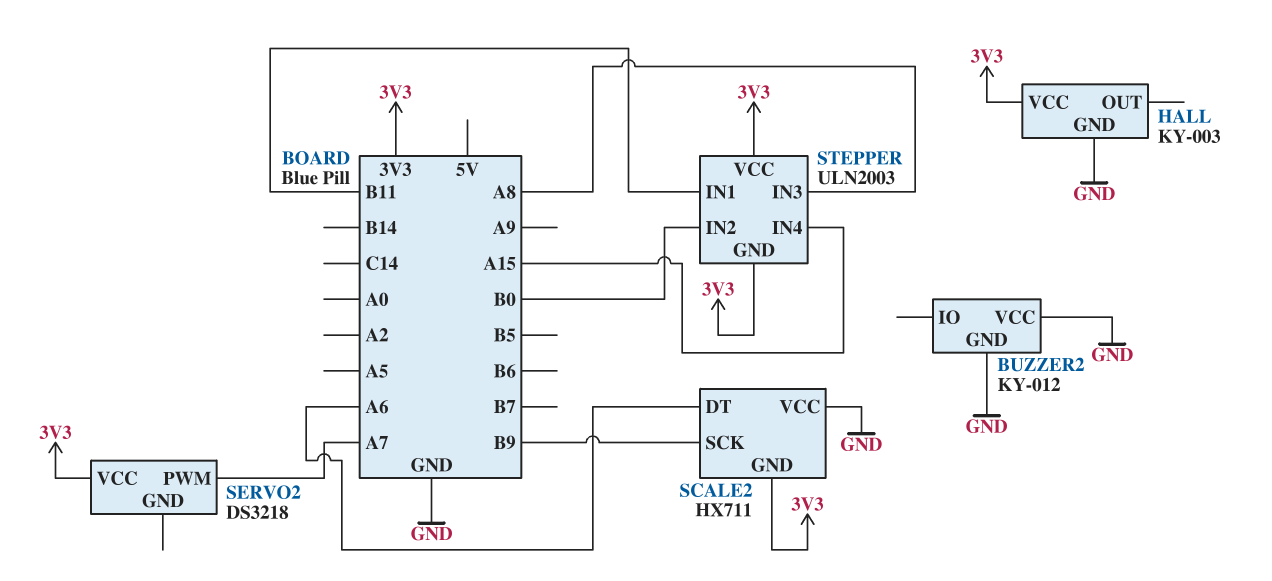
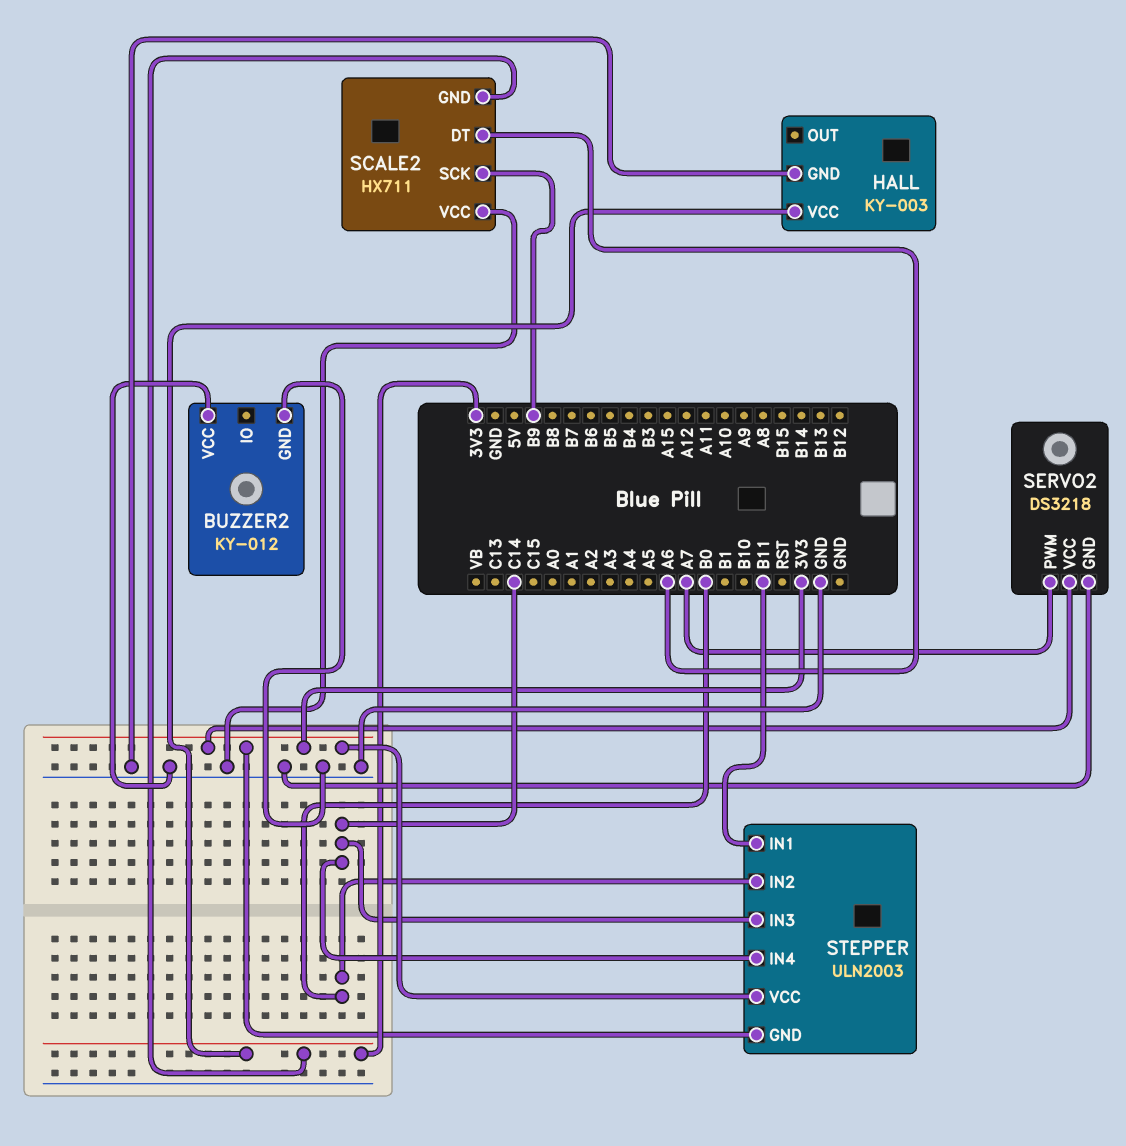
SERVO2 pin GND: none -> GND
STEPPER pin IN3: A8 -> C14
STEPPER pin IN4: A15 -> C14

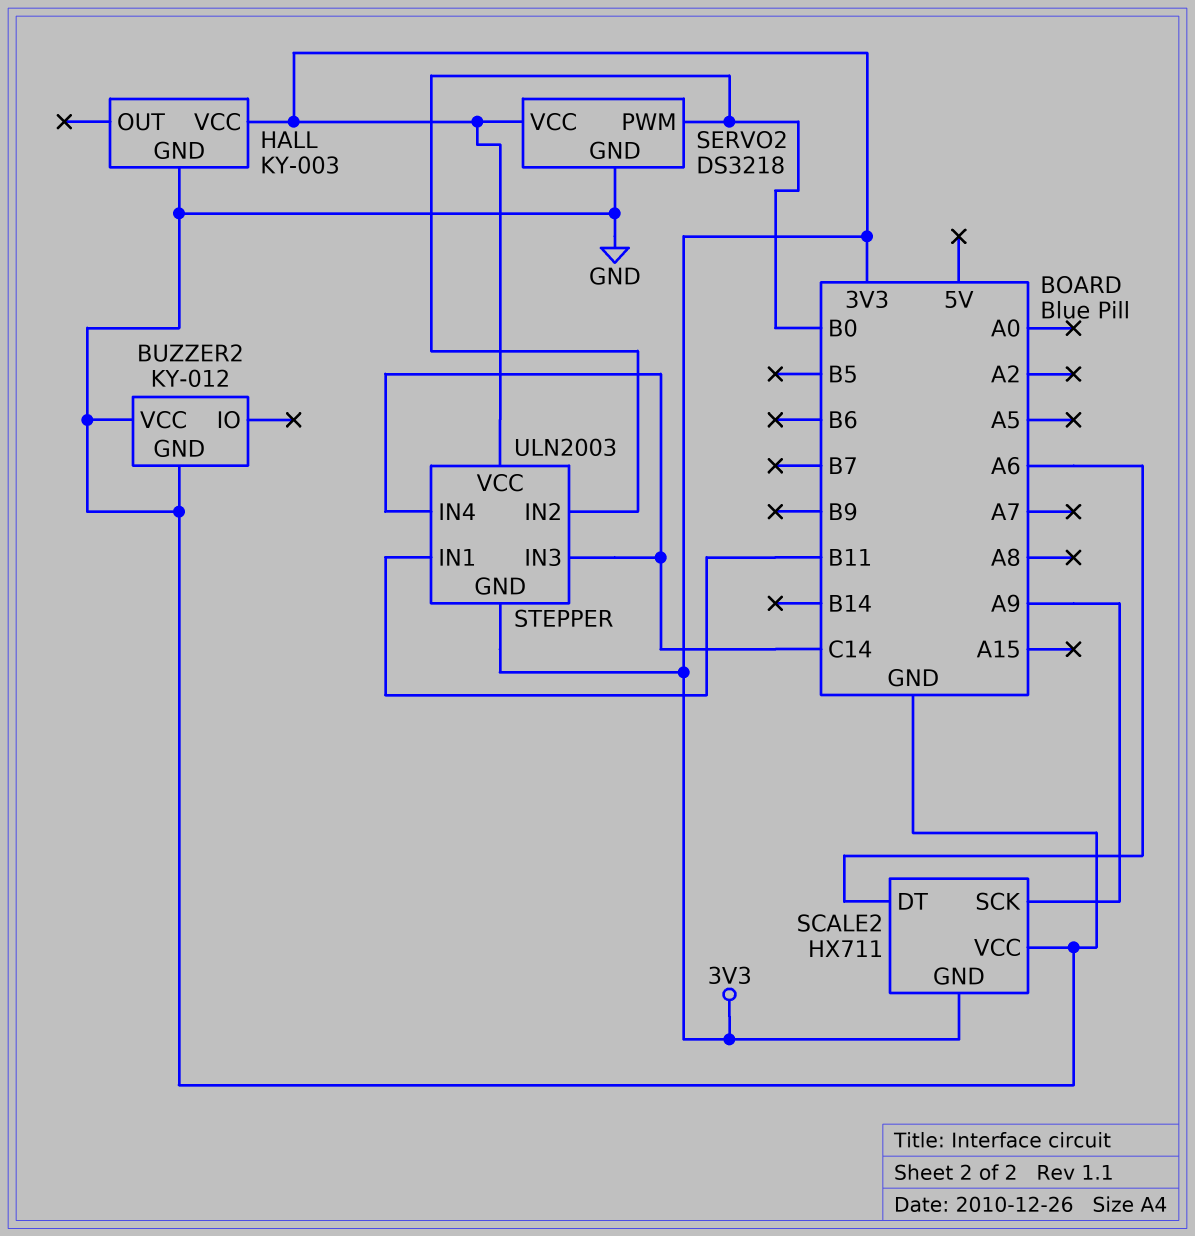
SCALE2 pin SCK: B9 -> A9
SERVO2 pin PWM: A7 -> B0

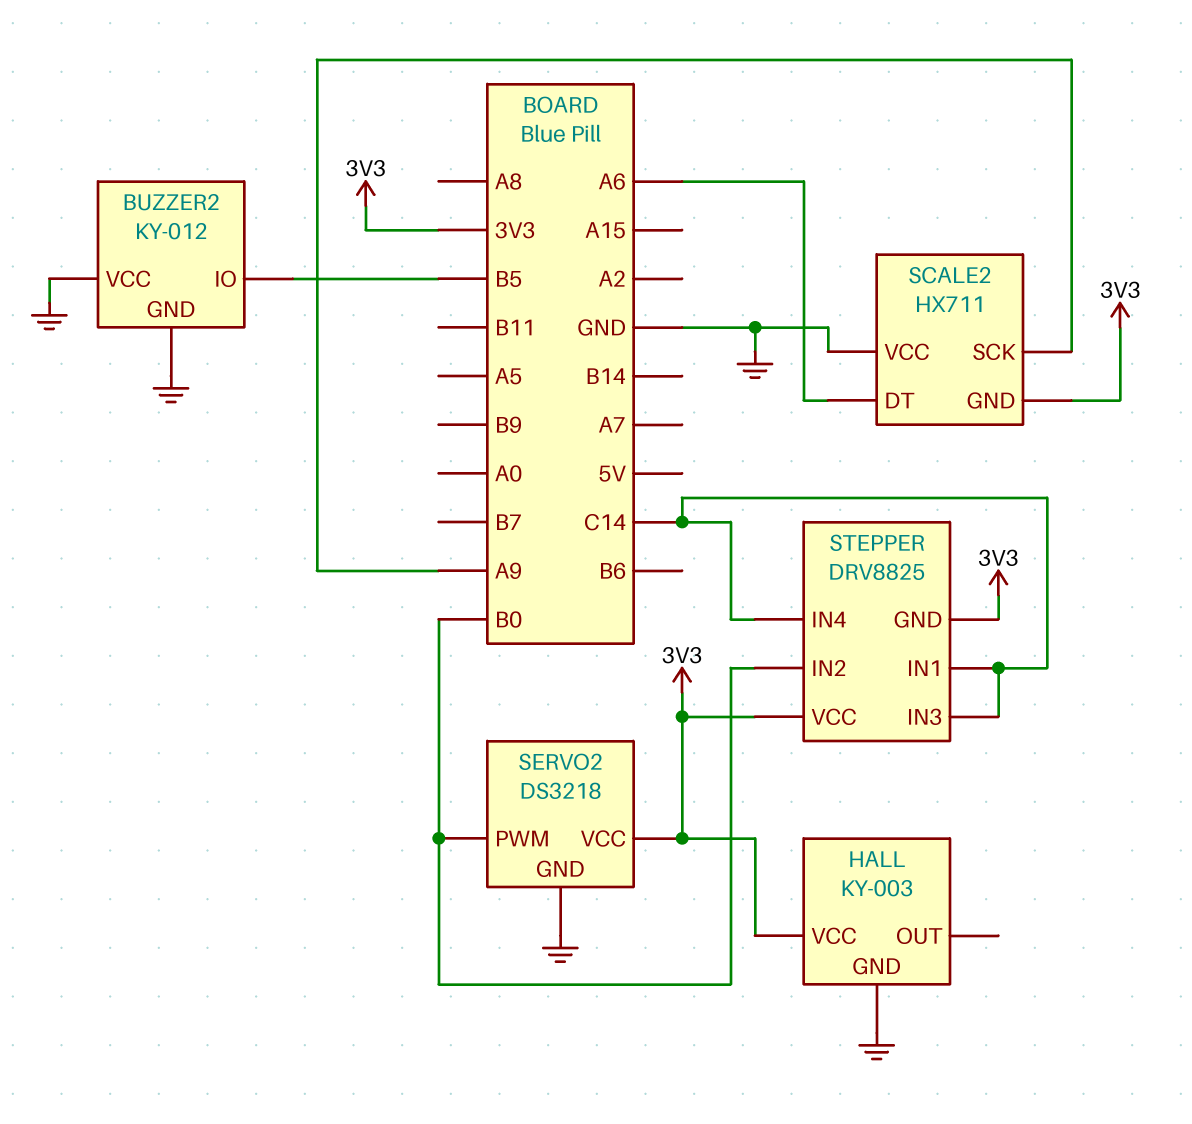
BUZZER2 pin IO: none -> B5
STEPPER: ULN2003 -> DRV8825
STEPPER pin IN1: B11 -> C14

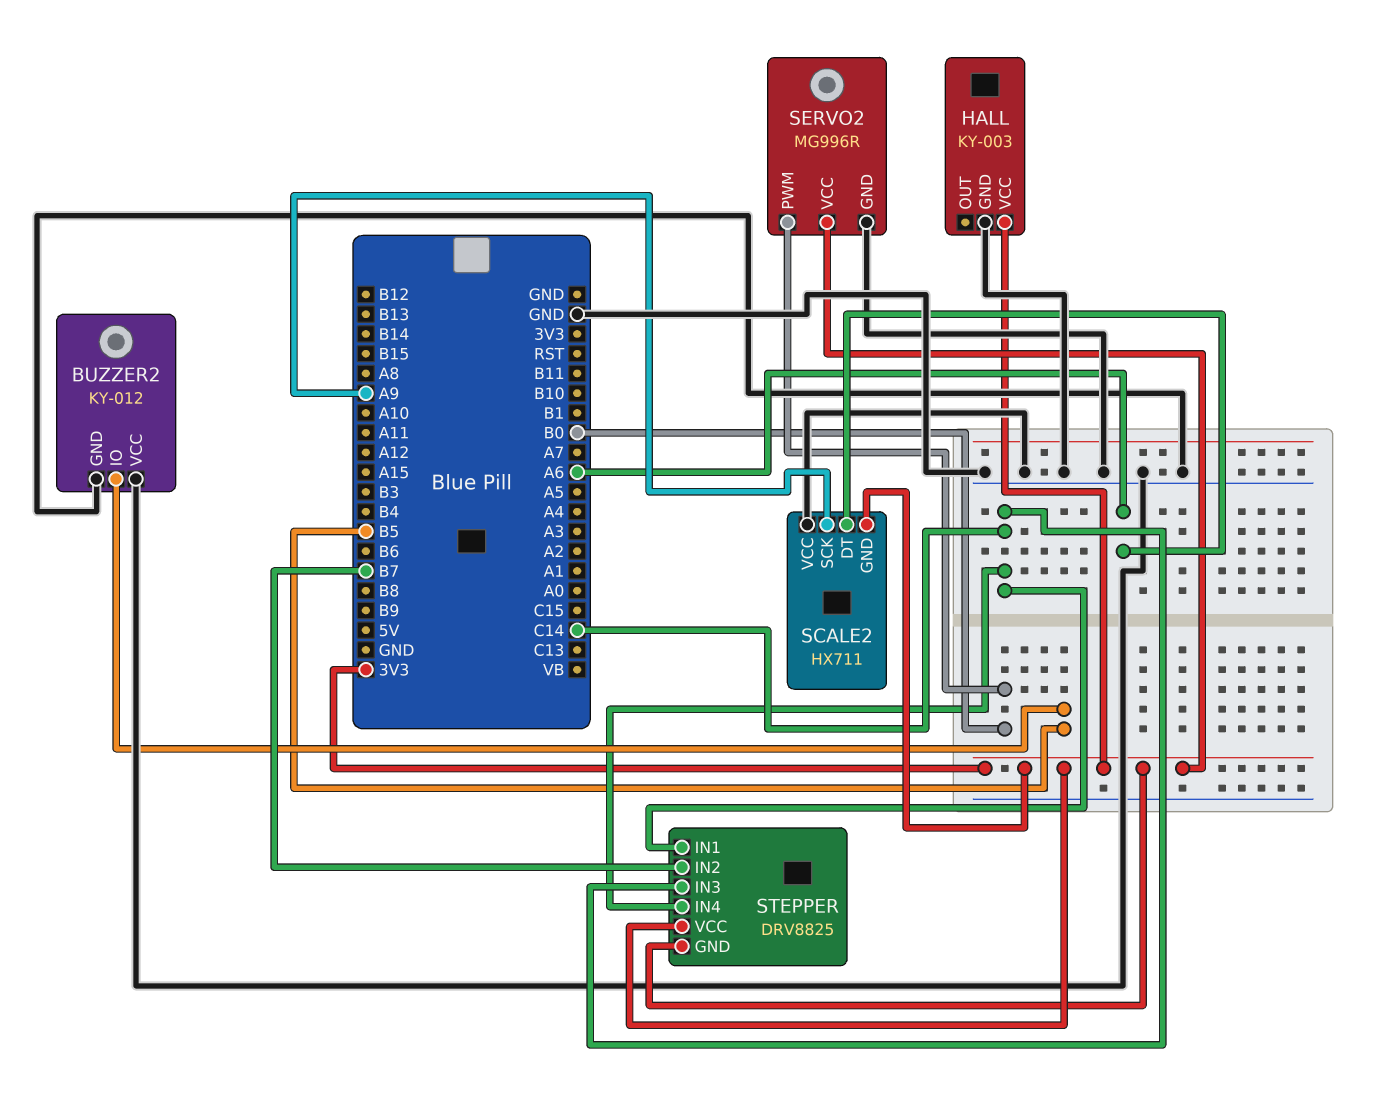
SERVO2: DS3218 -> MG996R
STEPPER pin IN2: B0 -> B7

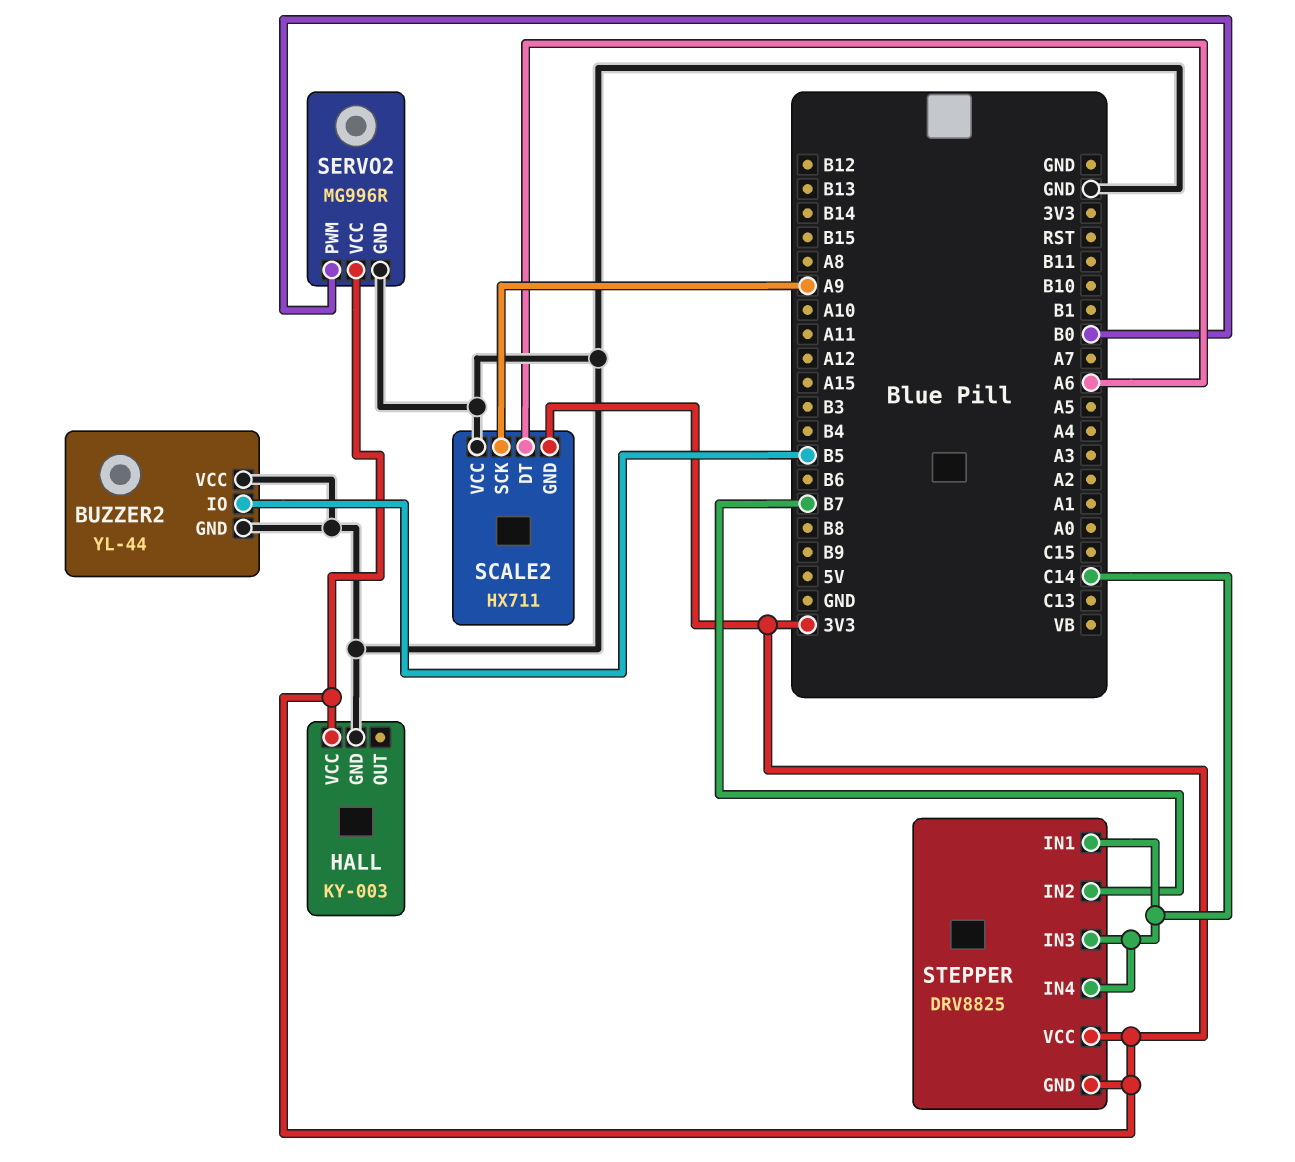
BUZZER2: KY-012 -> YL-44

